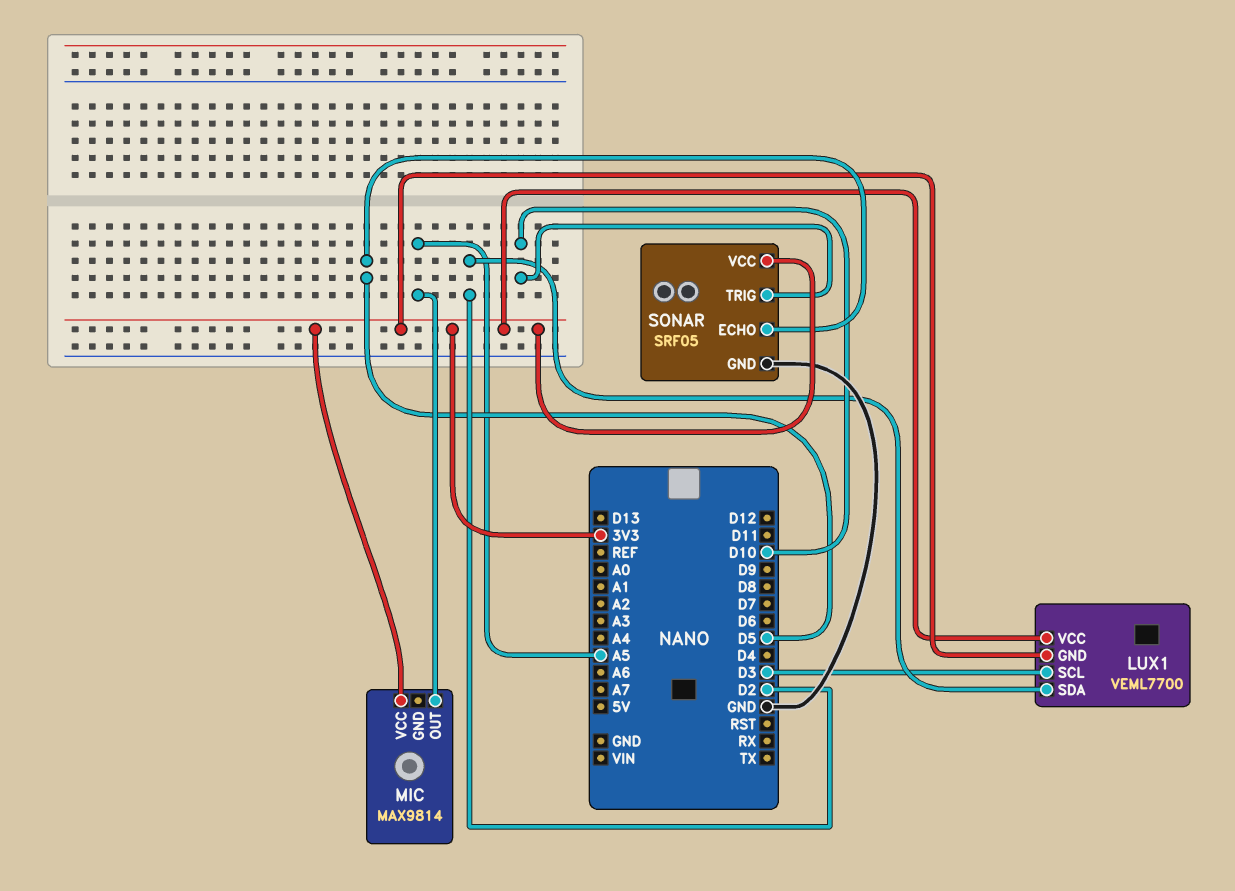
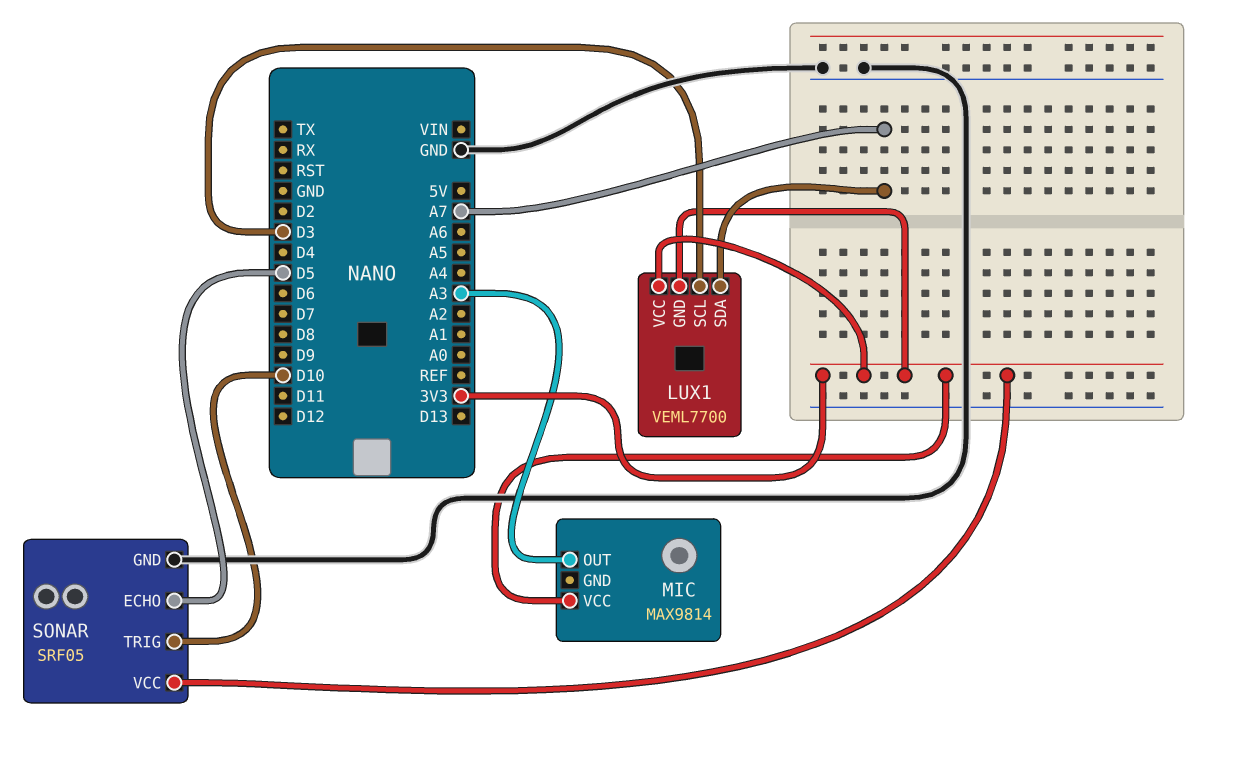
LUX1 pin SDA: D2 -> A7
MIC pin OUT: A5 -> A3

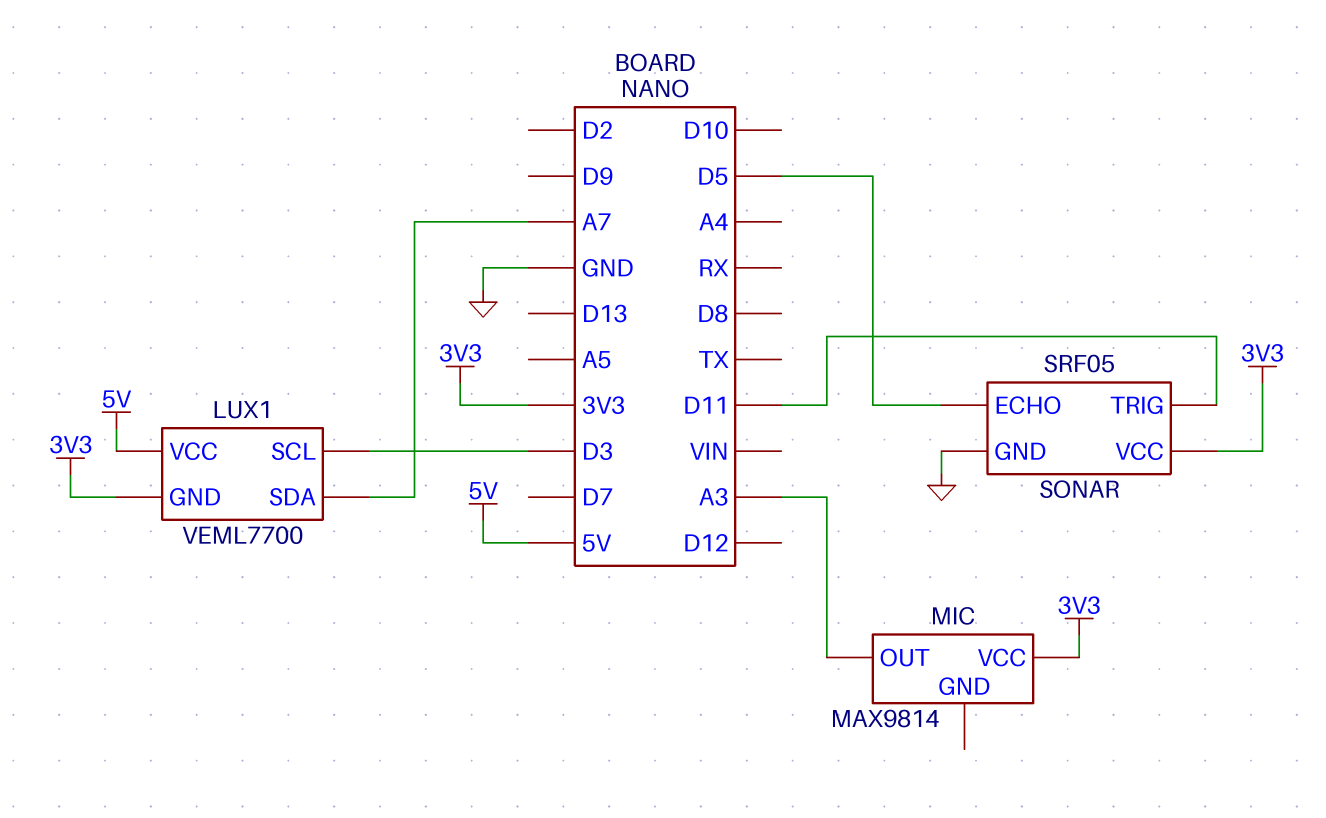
LUX1 pin VCC: 3V3 -> 5V
SONAR pin TRIG: D10 -> D11

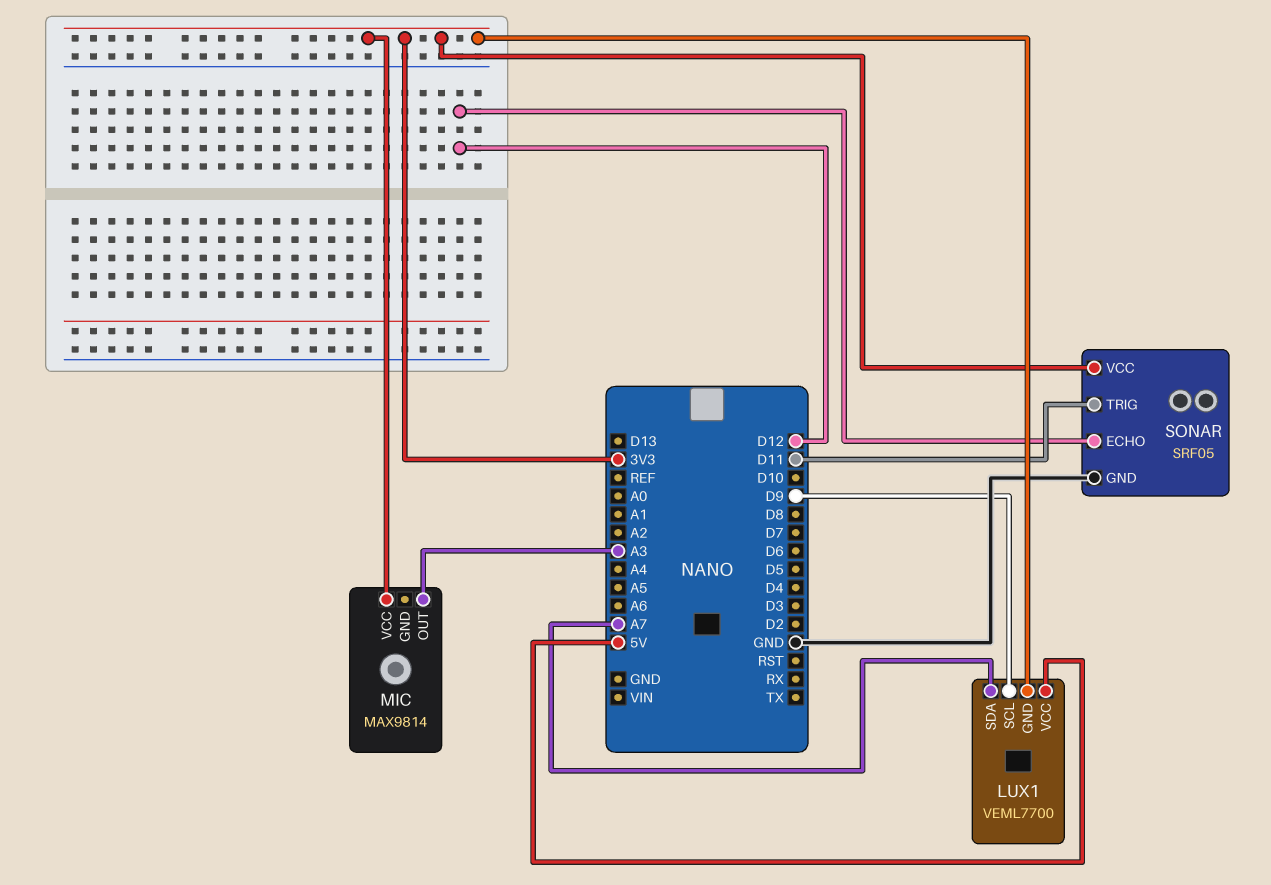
LUX1 pin SCL: D3 -> D9
SONAR pin ECHO: D5 -> D12

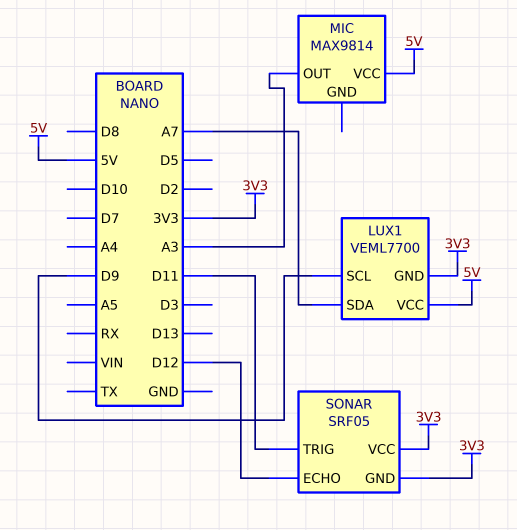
MIC pin VCC: 3V3 -> 5V
SONAR pin GND: GND -> 3V3

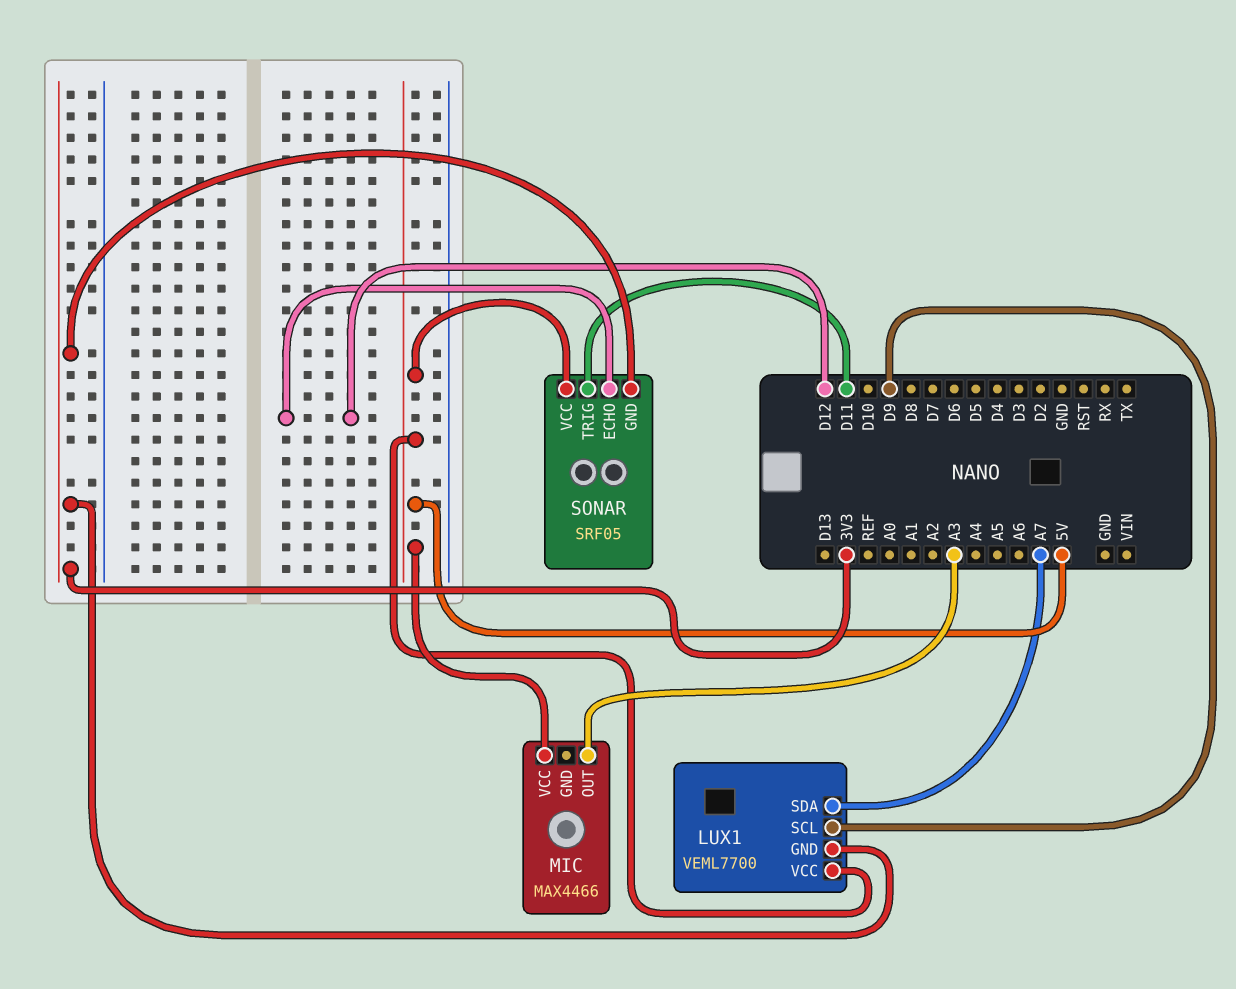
MIC: MAX9814 -> MAX4466
SONAR pin VCC: 3V3 -> 5V

